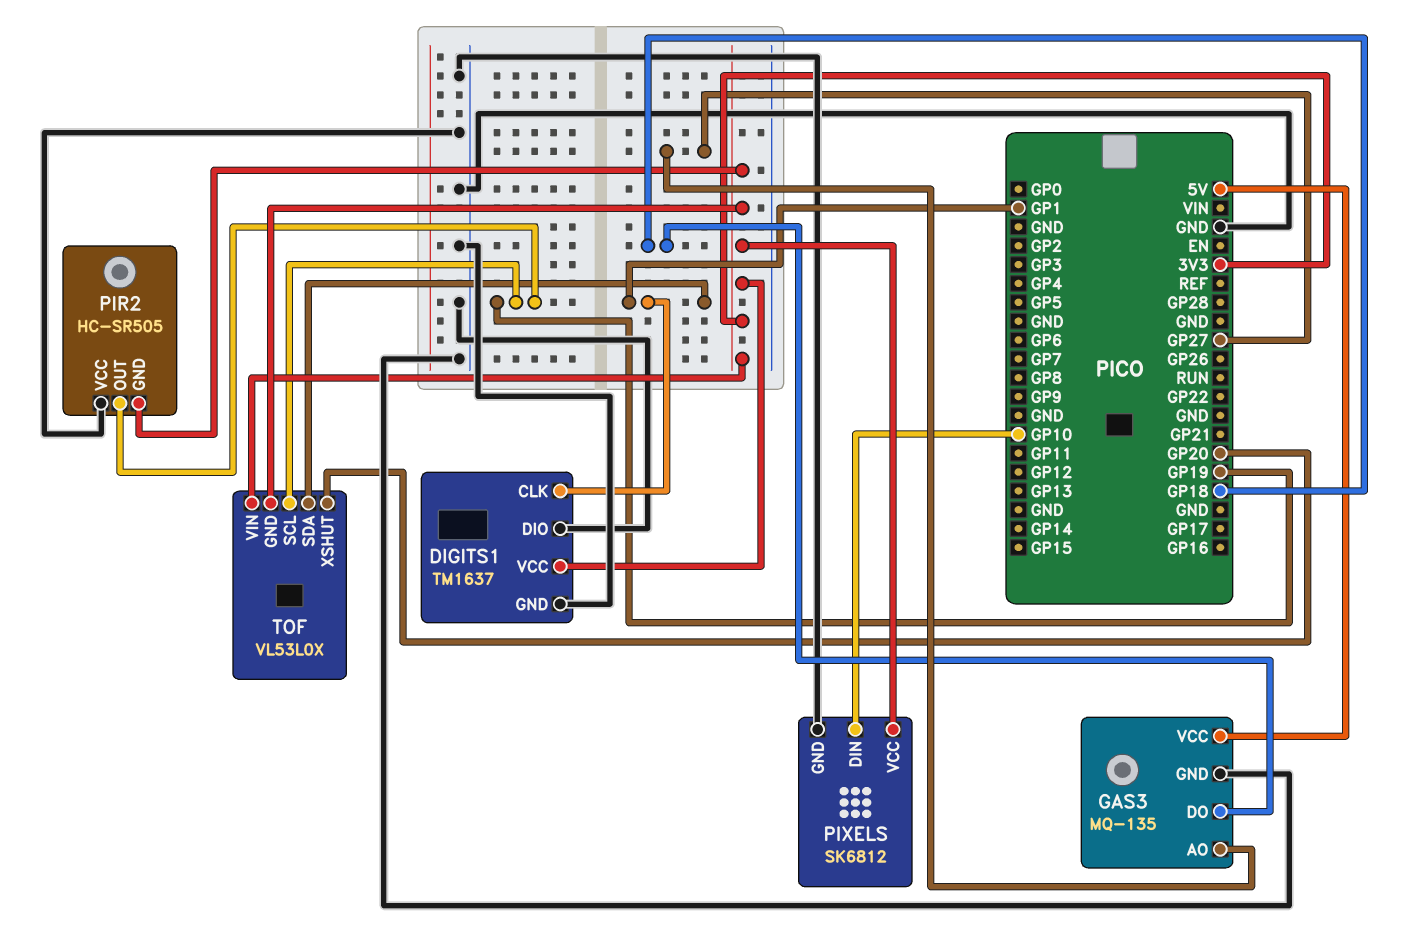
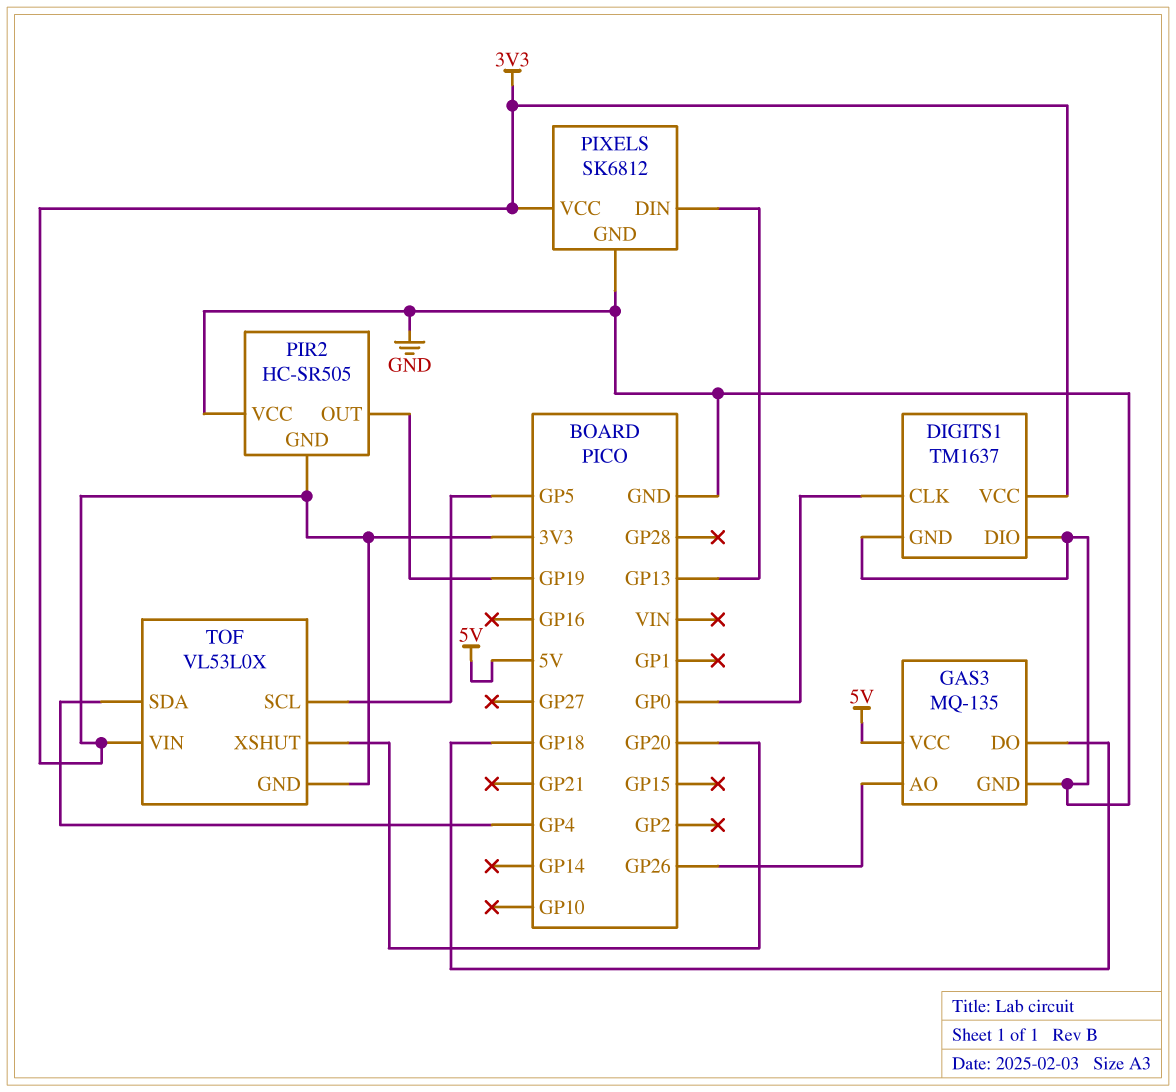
DIGITS1 pin CLK: GP1 -> GP0
GAS3 pin AO: GP27 -> GP26
PIXELS pin DIN: GP10 -> GP13
TOF pin SCL: GP19 -> GP5
TOF pin SDA: GP1 -> GP4

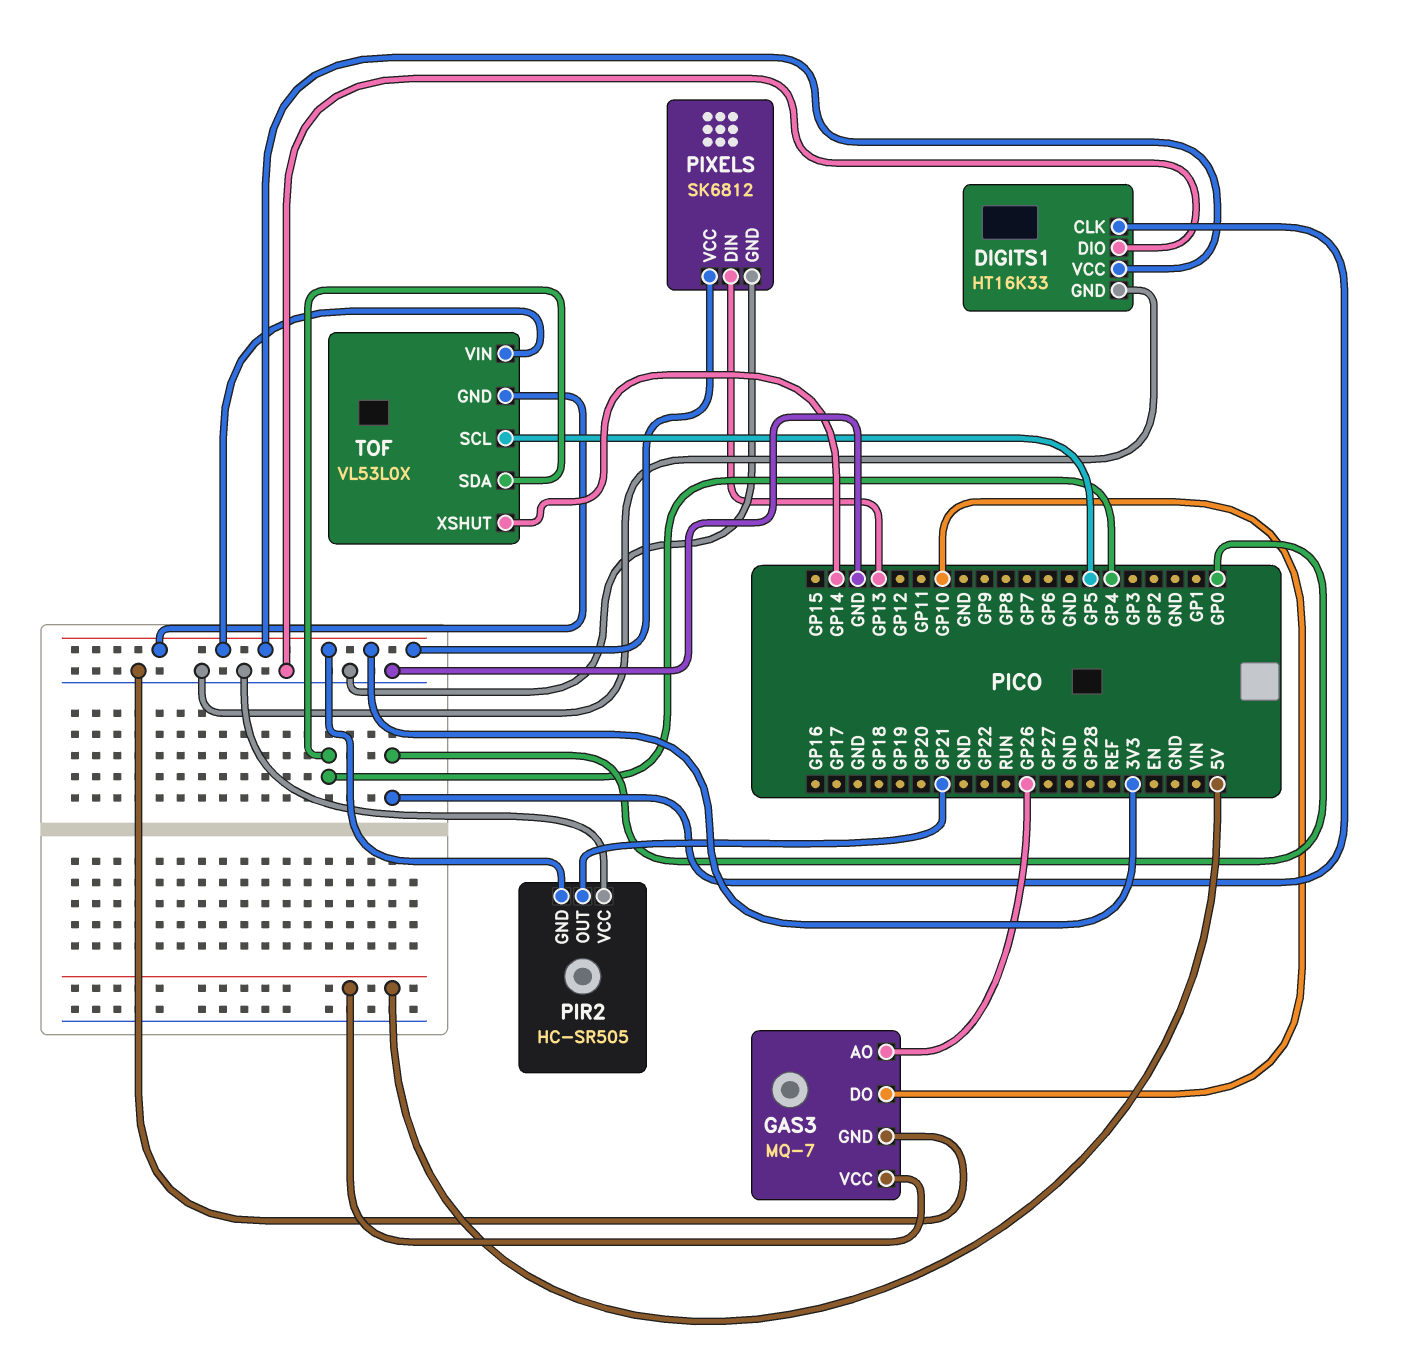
DIGITS1: TM1637 -> HT16K33
GAS3: MQ-135 -> MQ-7
GAS3 pin DO: GP18 -> GP10
PIR2 pin OUT: GP19 -> GP21
TOF pin XSHUT: GP20 -> GP14

